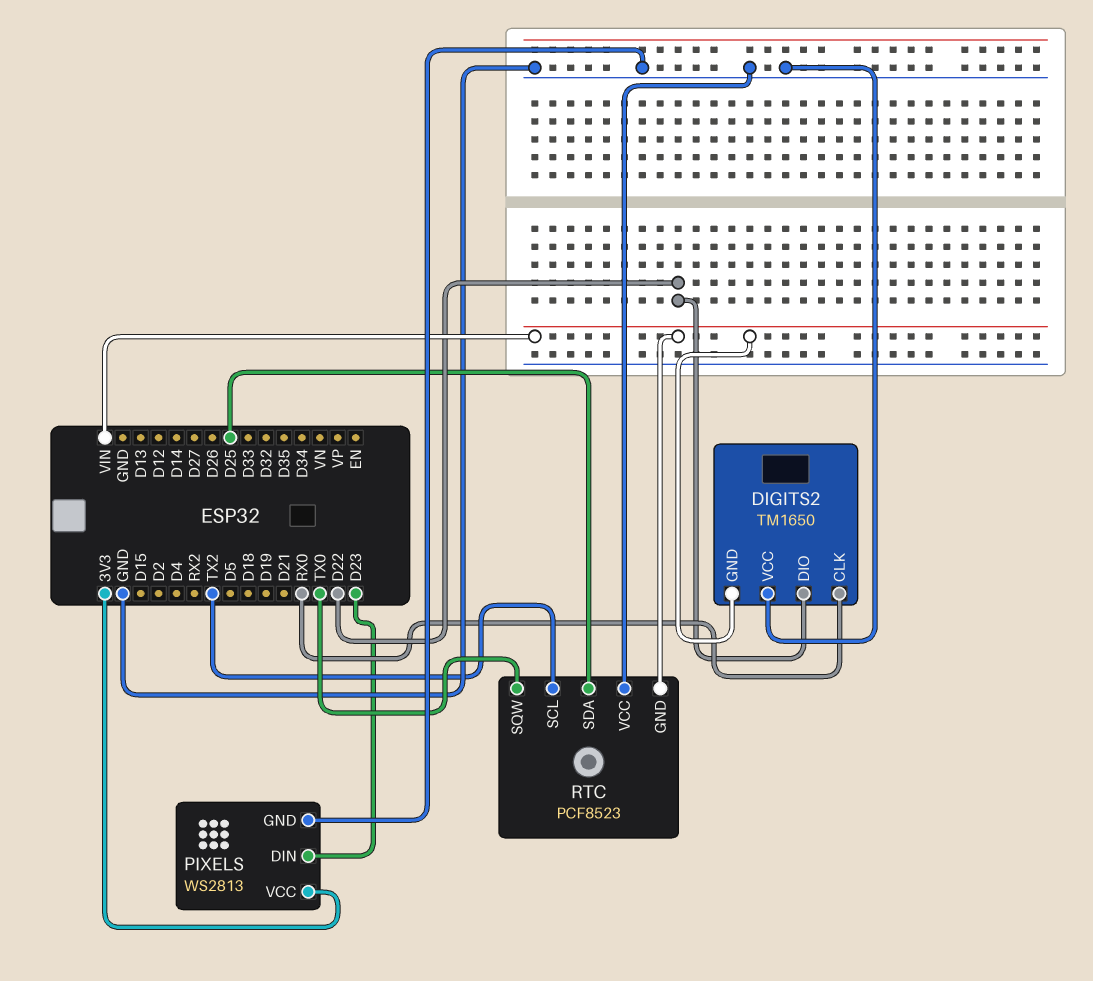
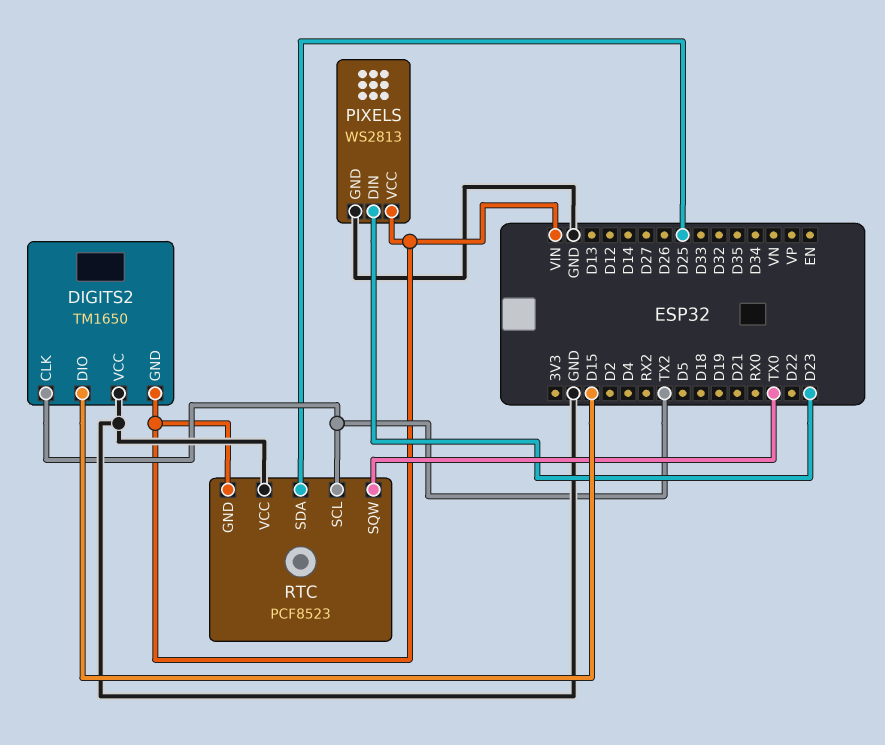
DIGITS2 pin CLK: RX0 -> TX2
DIGITS2 pin DIO: D22 -> D15
PIXELS pin VCC: 3V3 -> VIN

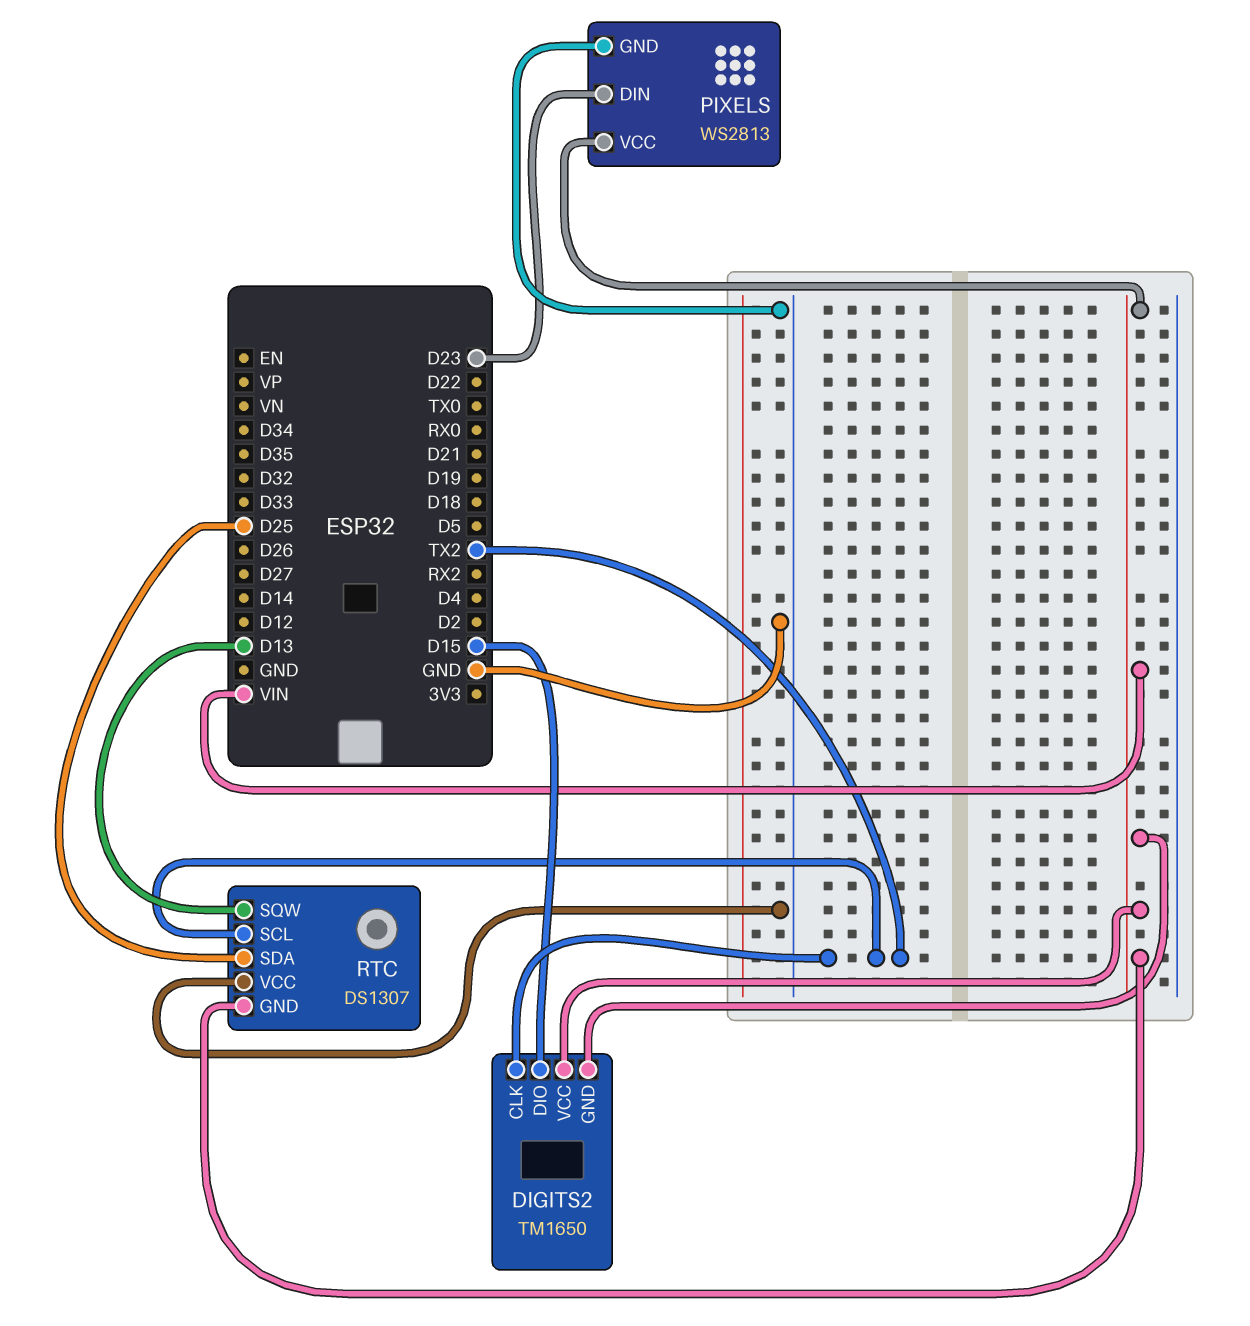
DIGITS2 pin VCC: GND -> VIN
RTC: PCF8523 -> DS1307
RTC pin SQW: TX0 -> D13

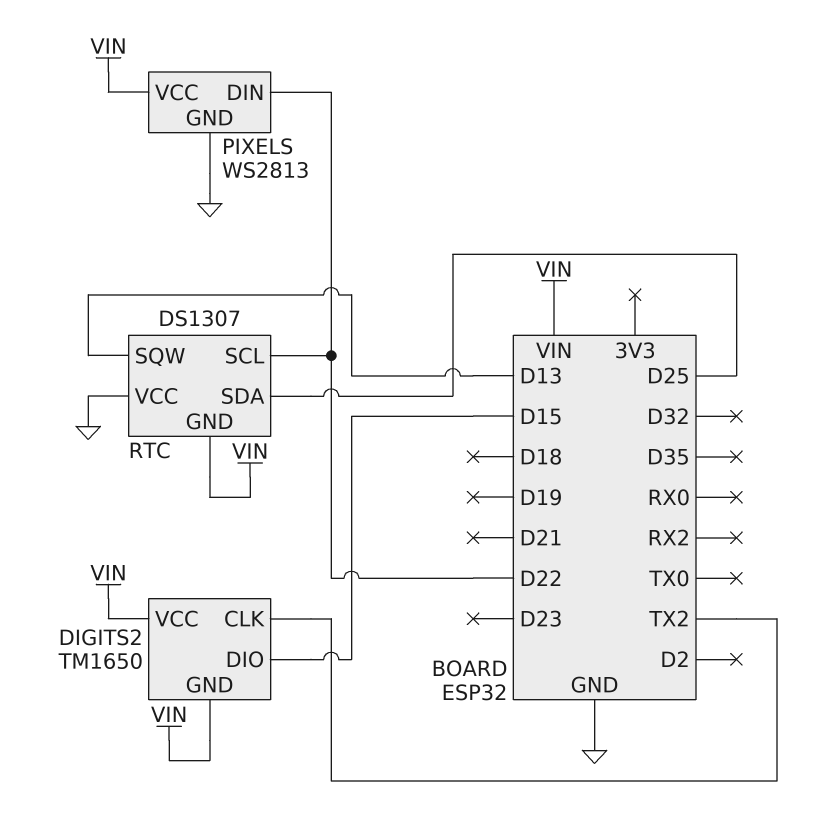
PIXELS pin DIN: D23 -> D22
RTC pin SCL: TX2 -> D22

